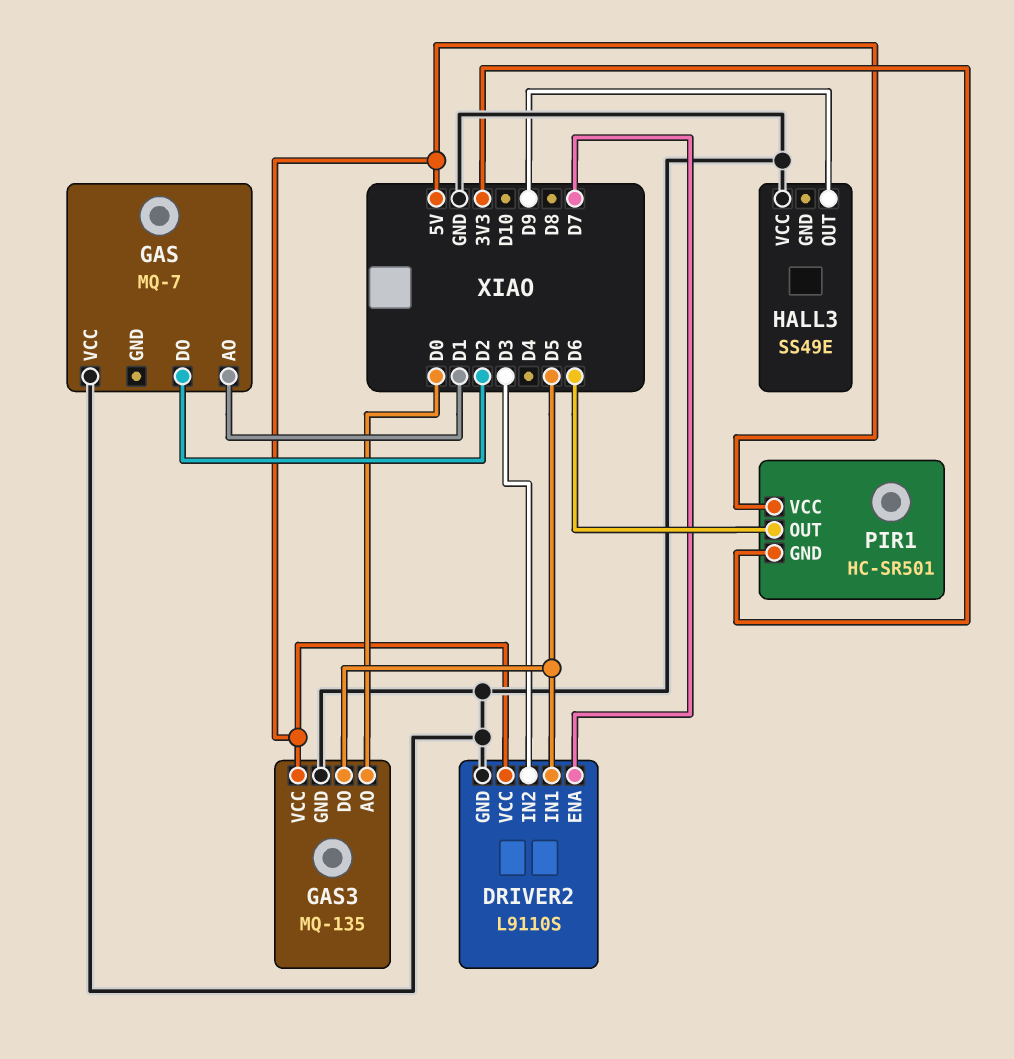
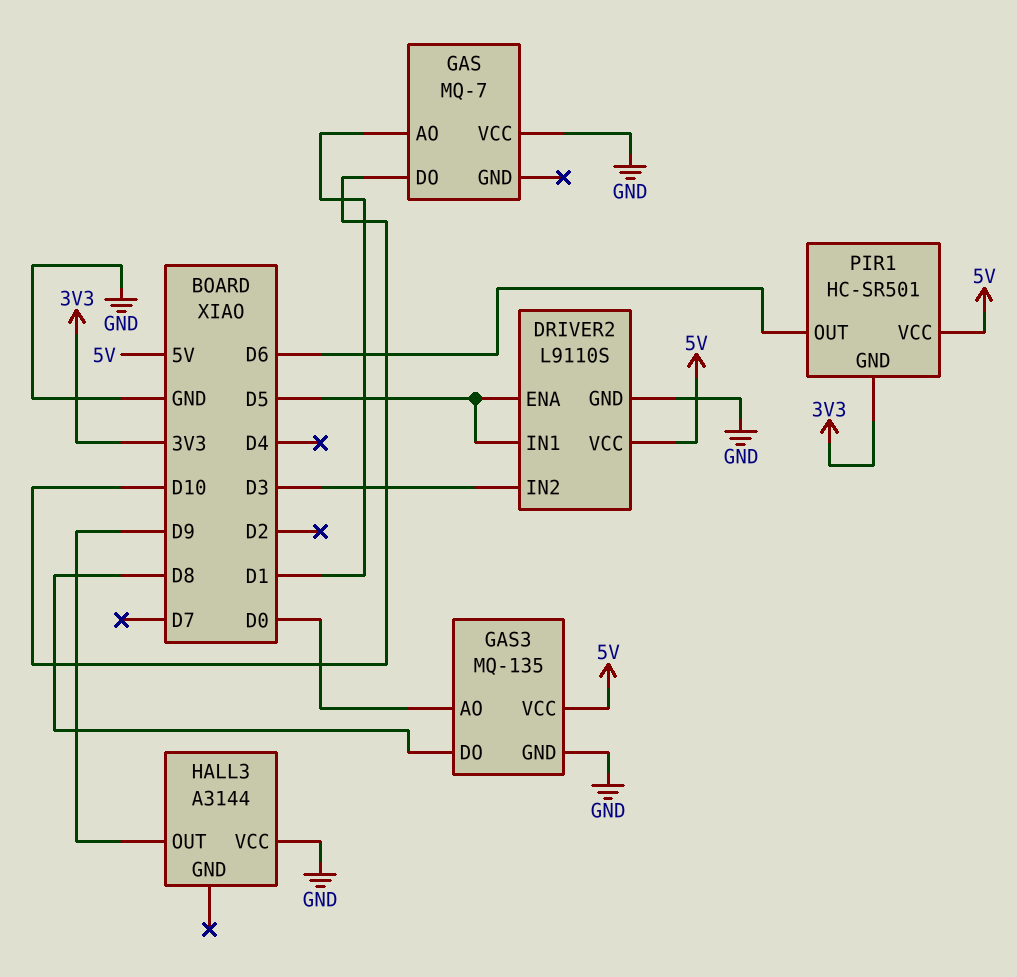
DRIVER2 pin ENA: D7 -> D5
GAS pin DO: D2 -> D10
GAS3 pin DO: D5 -> D8
HALL3: SS49E -> A3144

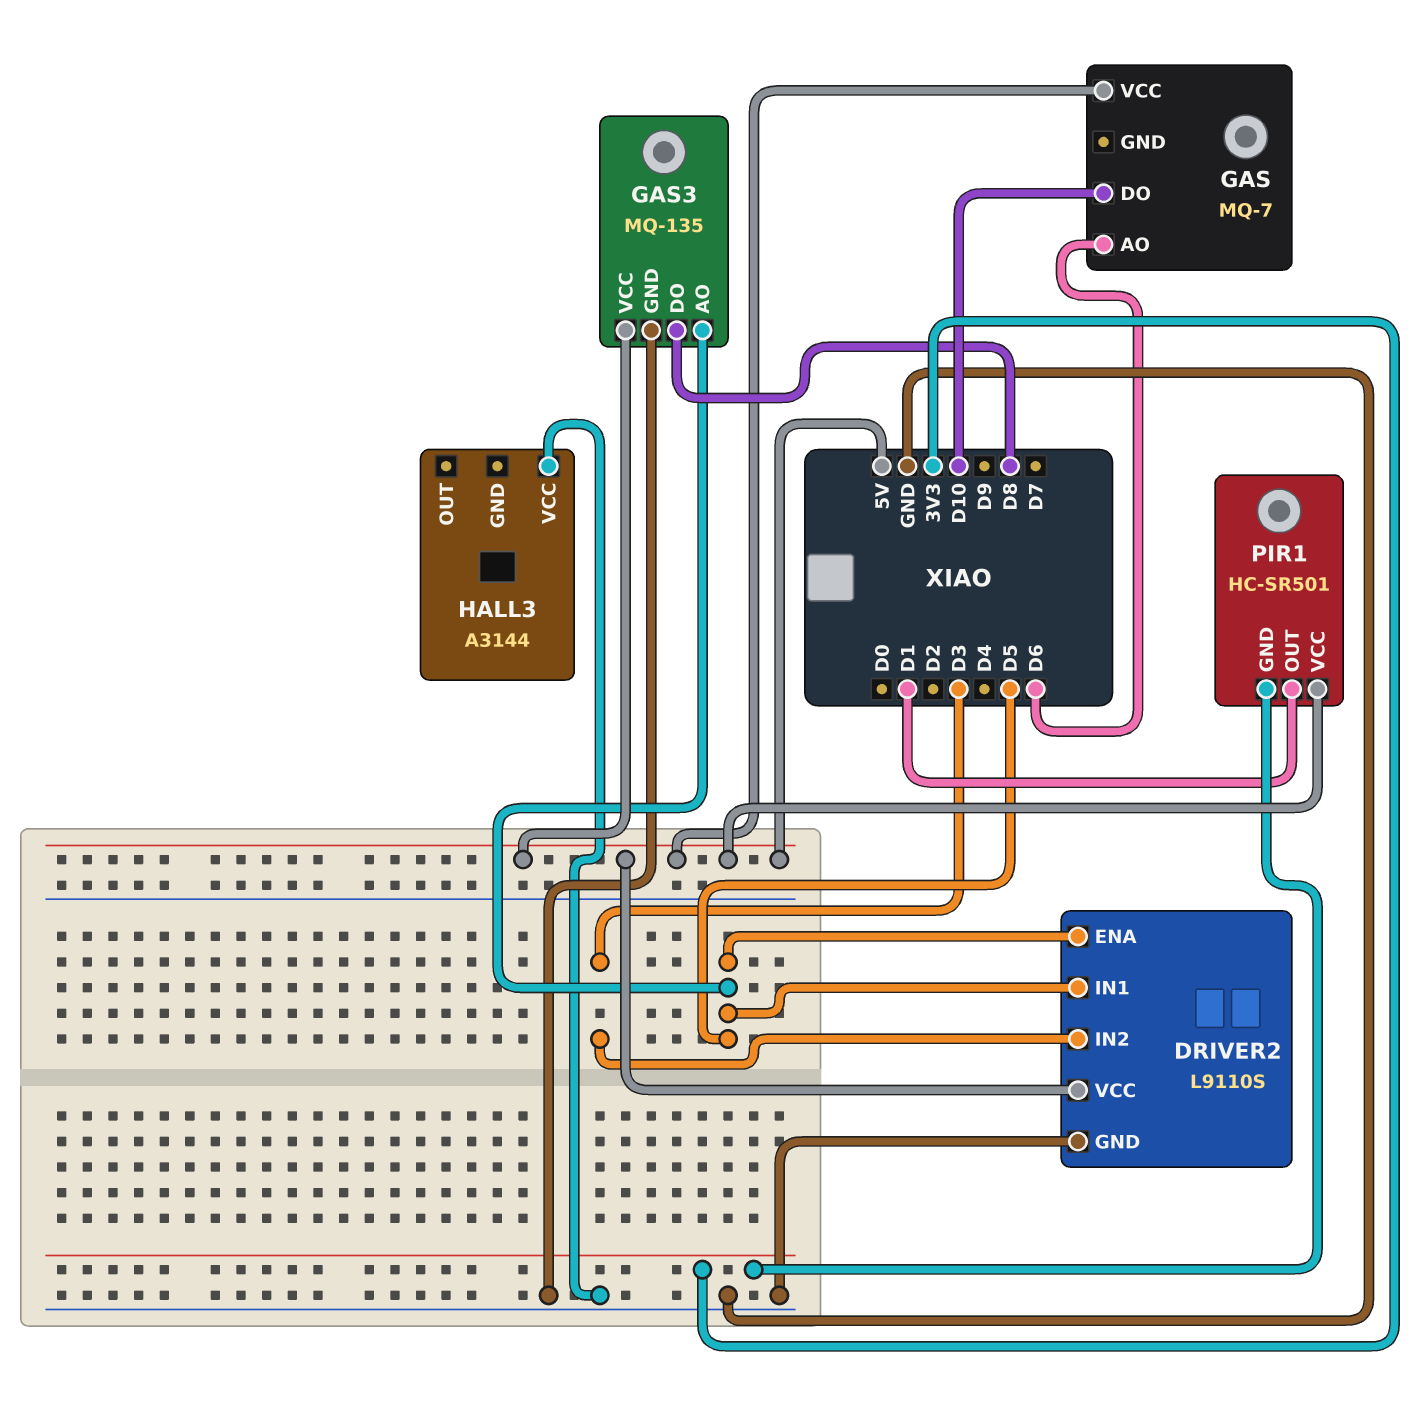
GAS pin AO: D1 -> D6
GAS pin VCC: GND -> 5V
GAS3 pin AO: D0 -> D5
HALL3 pin OUT: D9 -> none
PIR1 pin OUT: D6 -> D1

